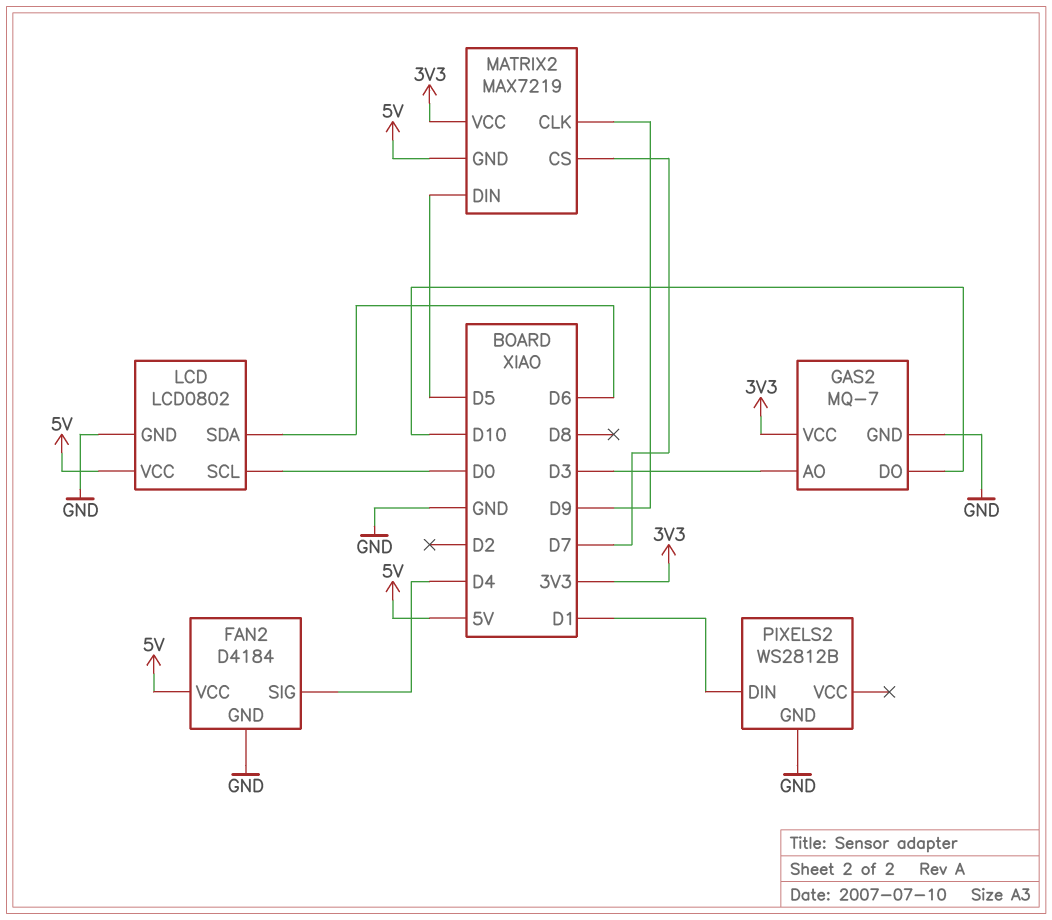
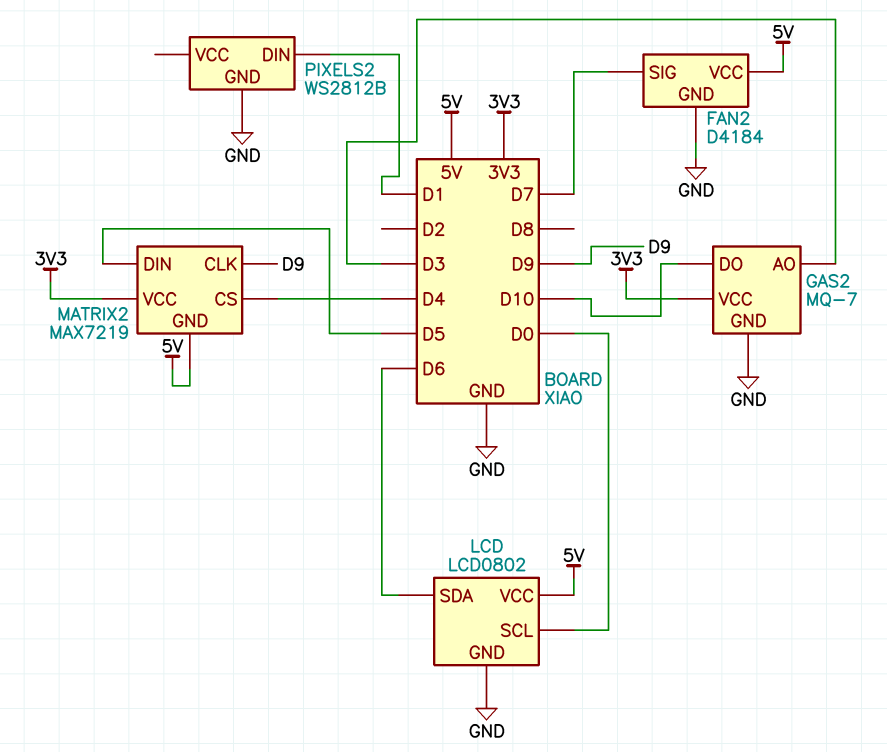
FAN2 pin SIG: D4 -> D7
MATRIX2 pin CS: D7 -> D4

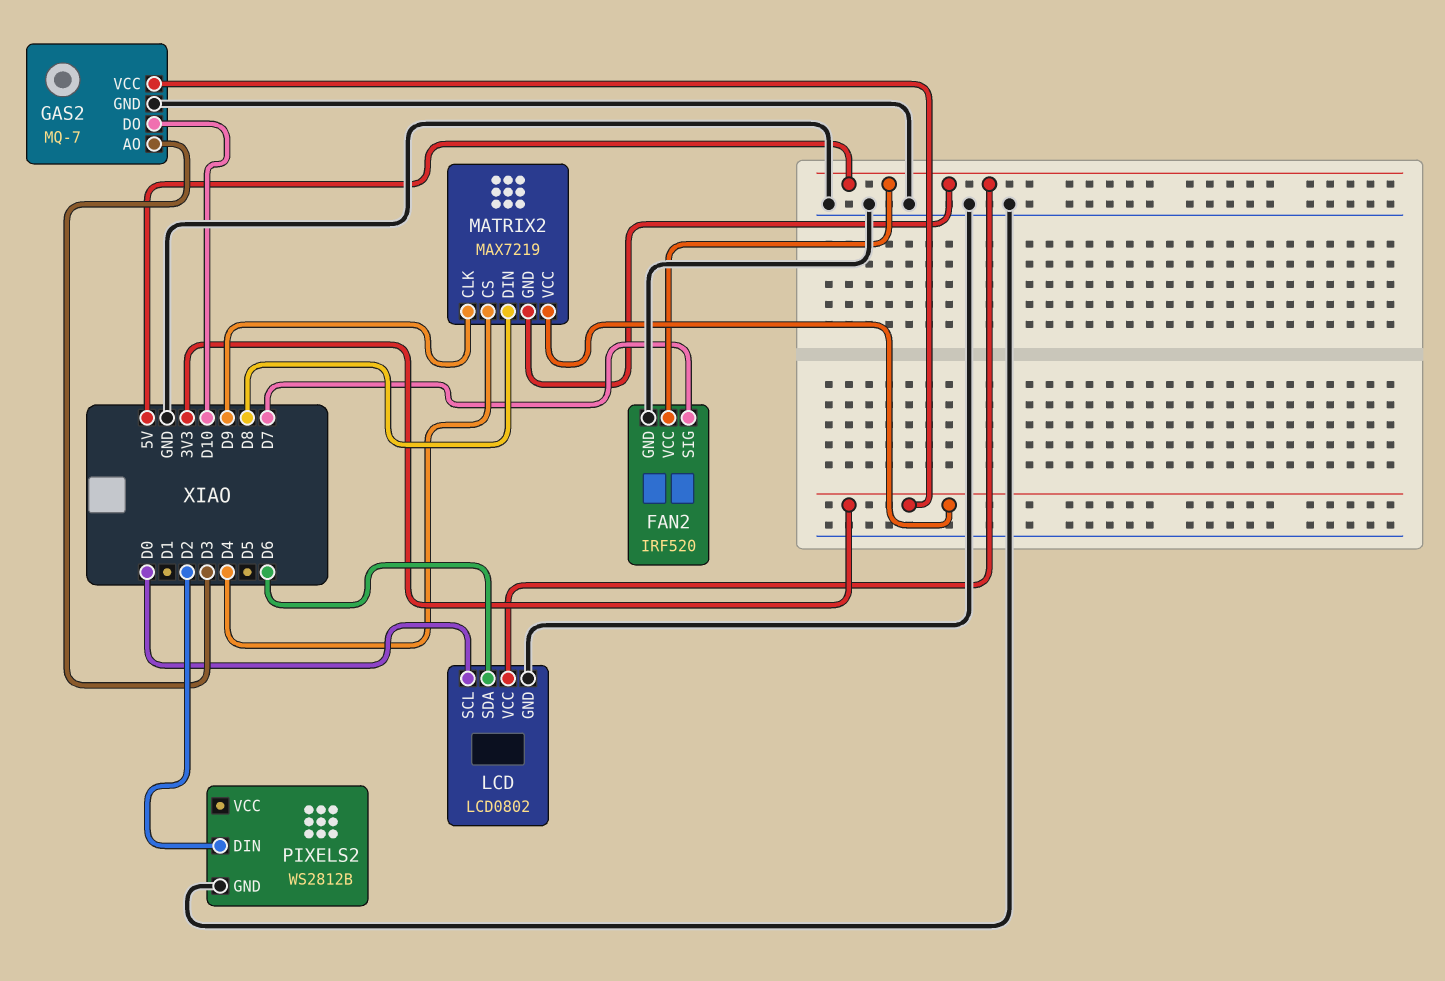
FAN2: D4184 -> IRF520
MATRIX2 pin DIN: D5 -> D8
PIXELS2 pin DIN: D1 -> D2

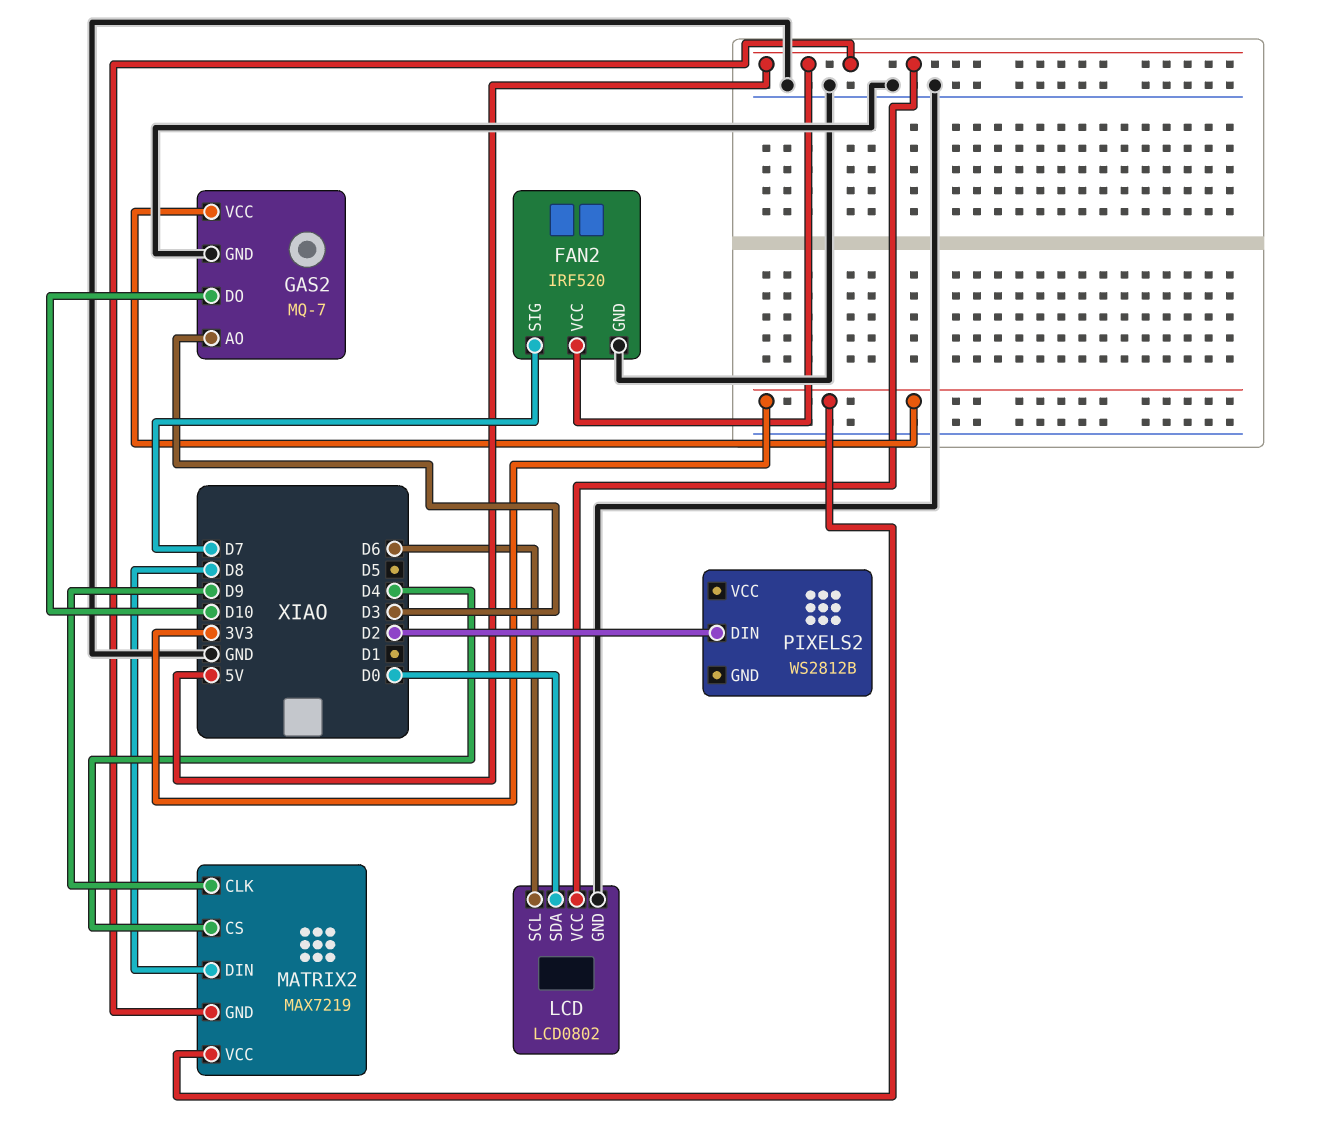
LCD pin SCL: D0 -> D6
LCD pin SDA: D6 -> D0
PIXELS2 pin GND: GND -> none

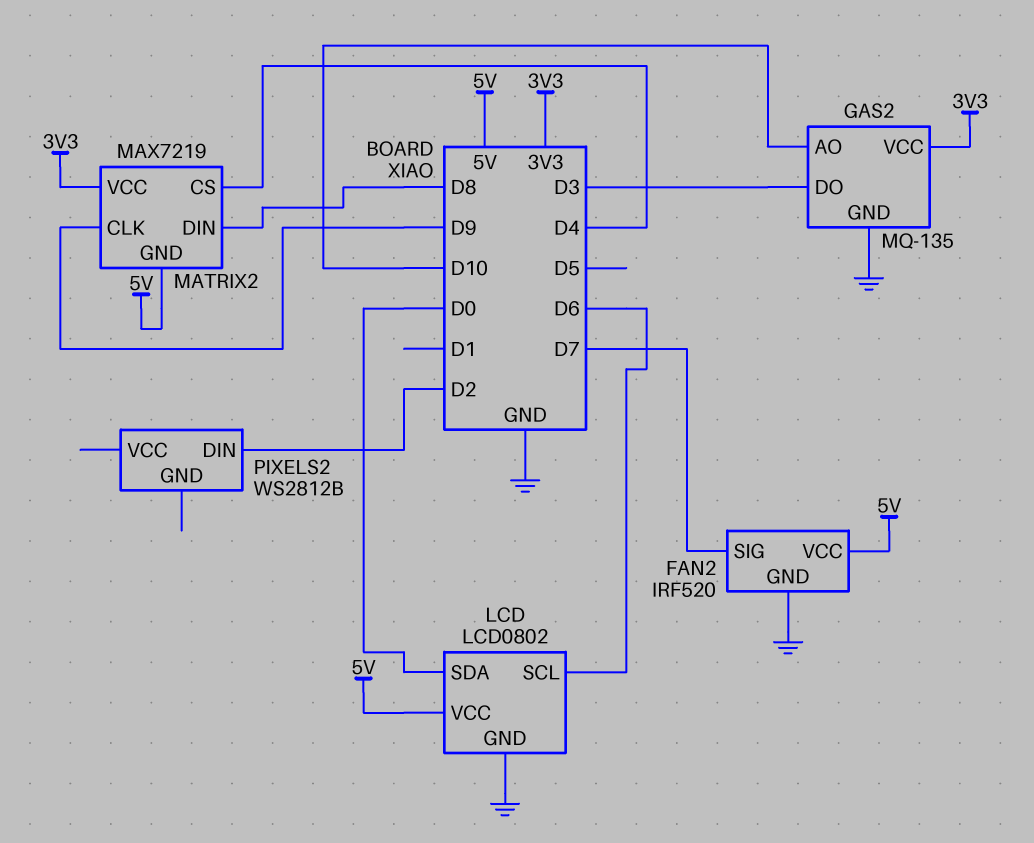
GAS2: MQ-7 -> MQ-135
GAS2 pin AO: D3 -> D10
GAS2 pin DO: D10 -> D3

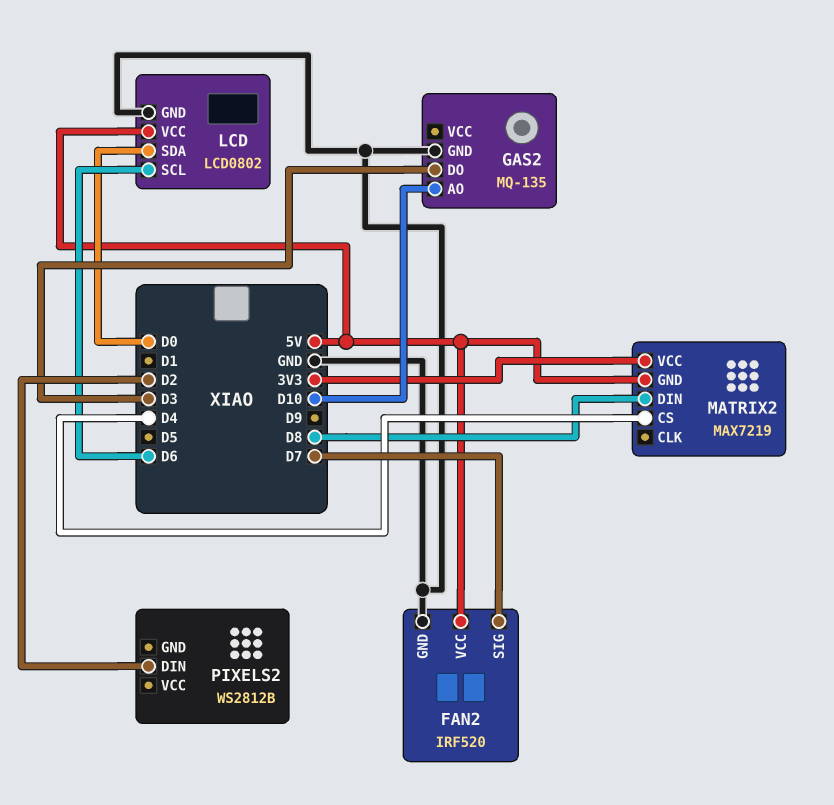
GAS2 pin VCC: 3V3 -> none
MATRIX2 pin CLK: D9 -> none

